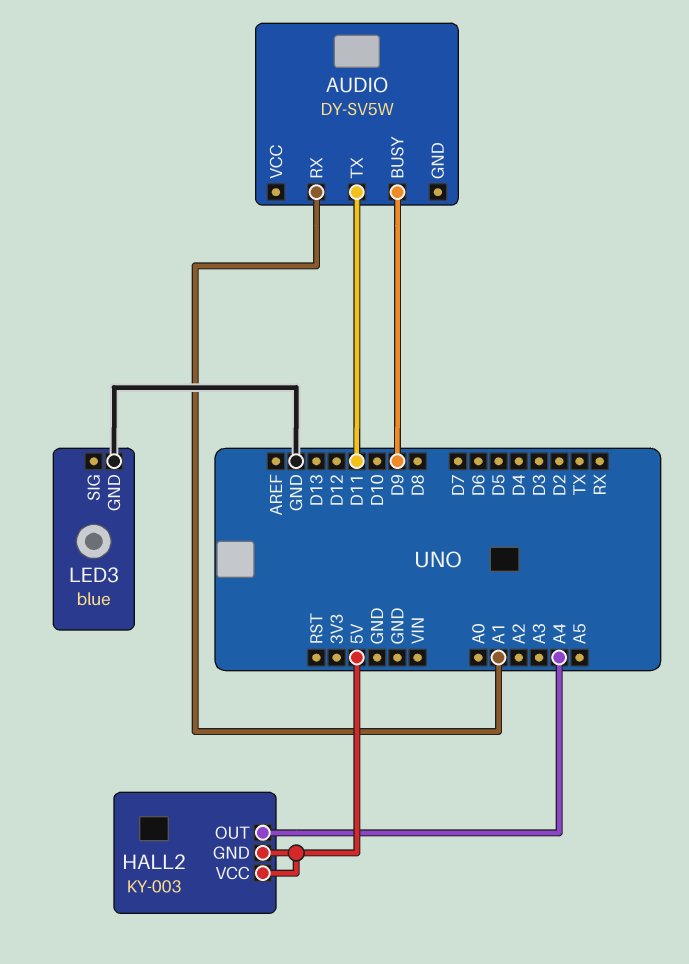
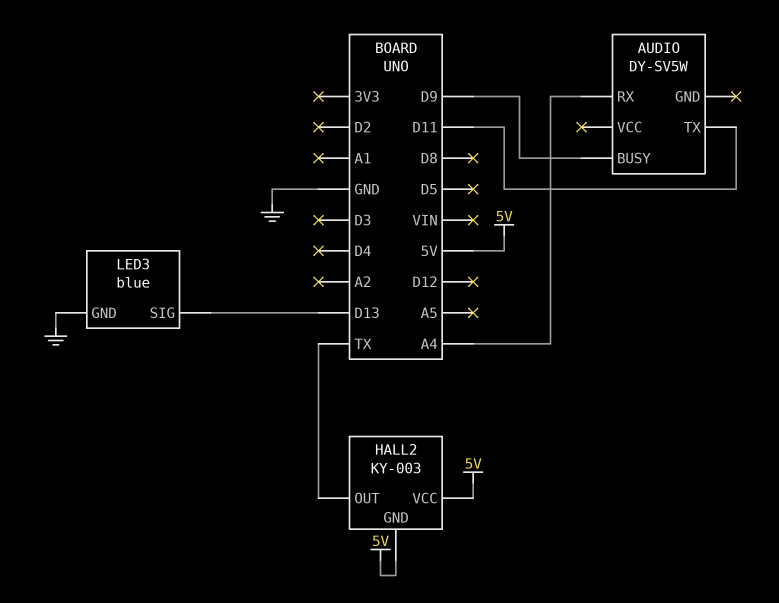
AUDIO pin RX: A1 -> A4
HALL2 pin OUT: A4 -> TX
LED3 pin SIG: none -> D13

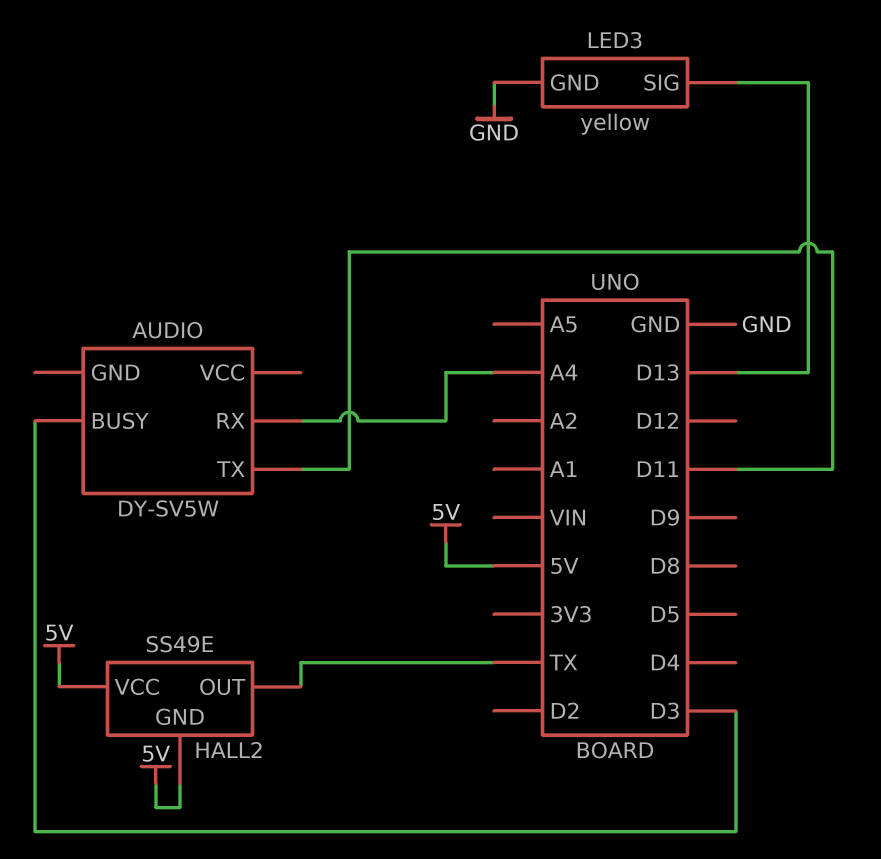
AUDIO pin BUSY: D9 -> D3
HALL2: KY-003 -> SS49E
LED3: blue -> yellow

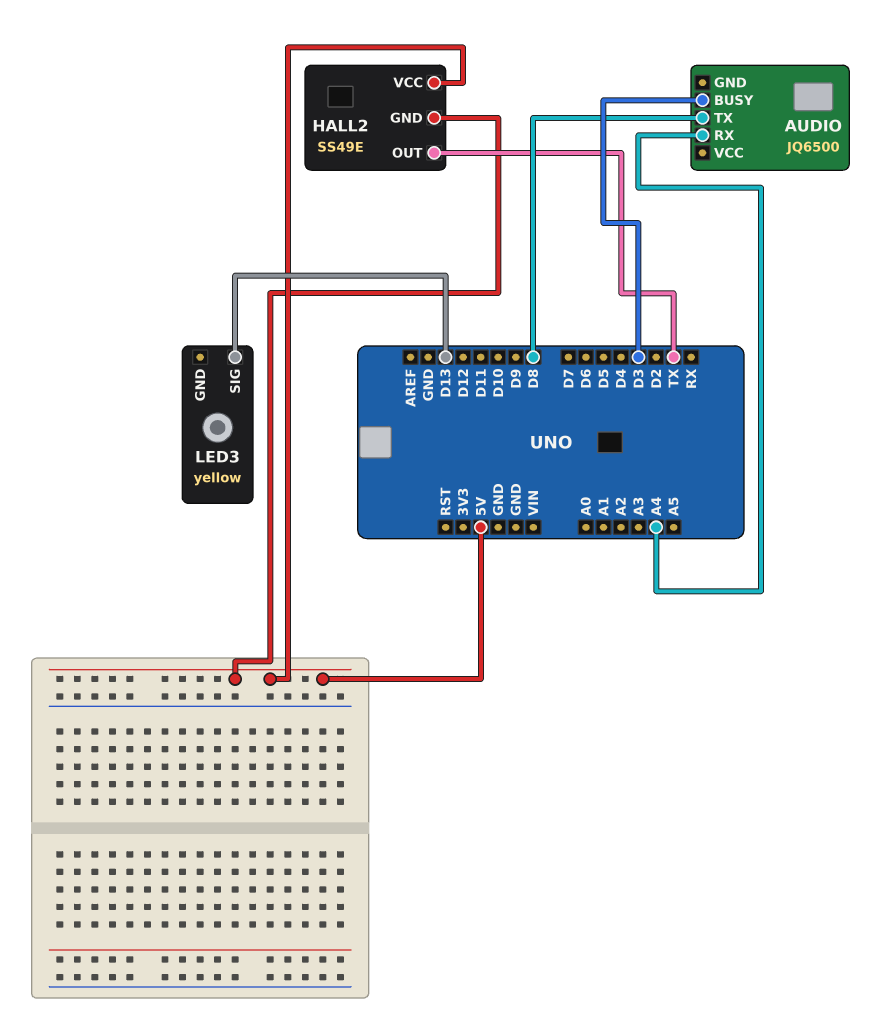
AUDIO: DY-SV5W -> JQ6500
AUDIO pin TX: D11 -> D8
LED3 pin GND: GND -> none

